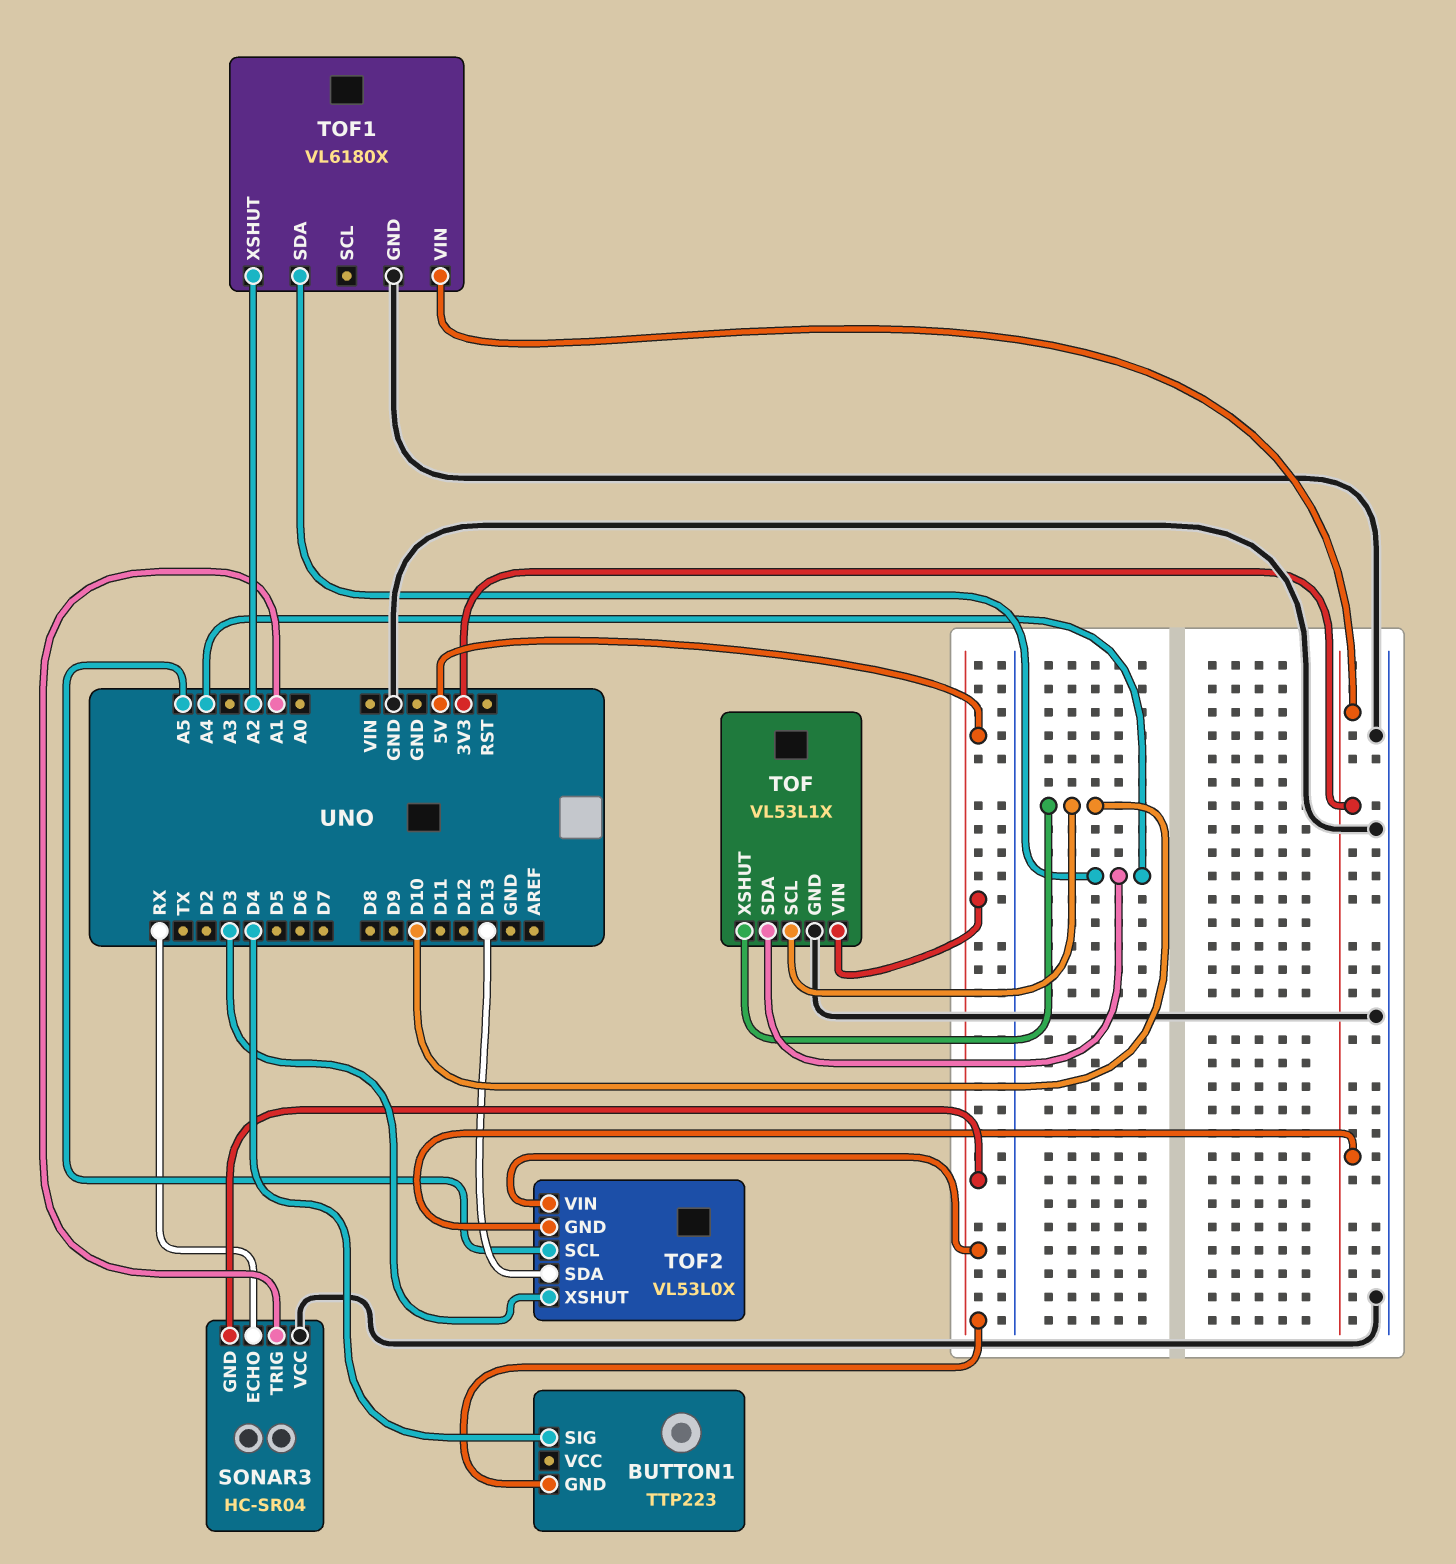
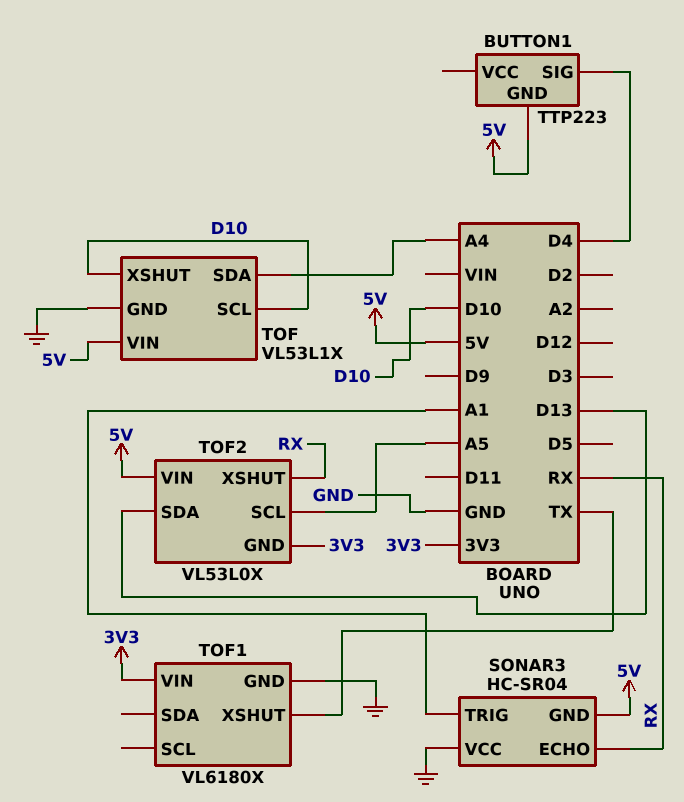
TOF1 pin SDA: A4 -> none
TOF1 pin XSHUT: A2 -> TX
TOF2 pin XSHUT: D3 -> RX

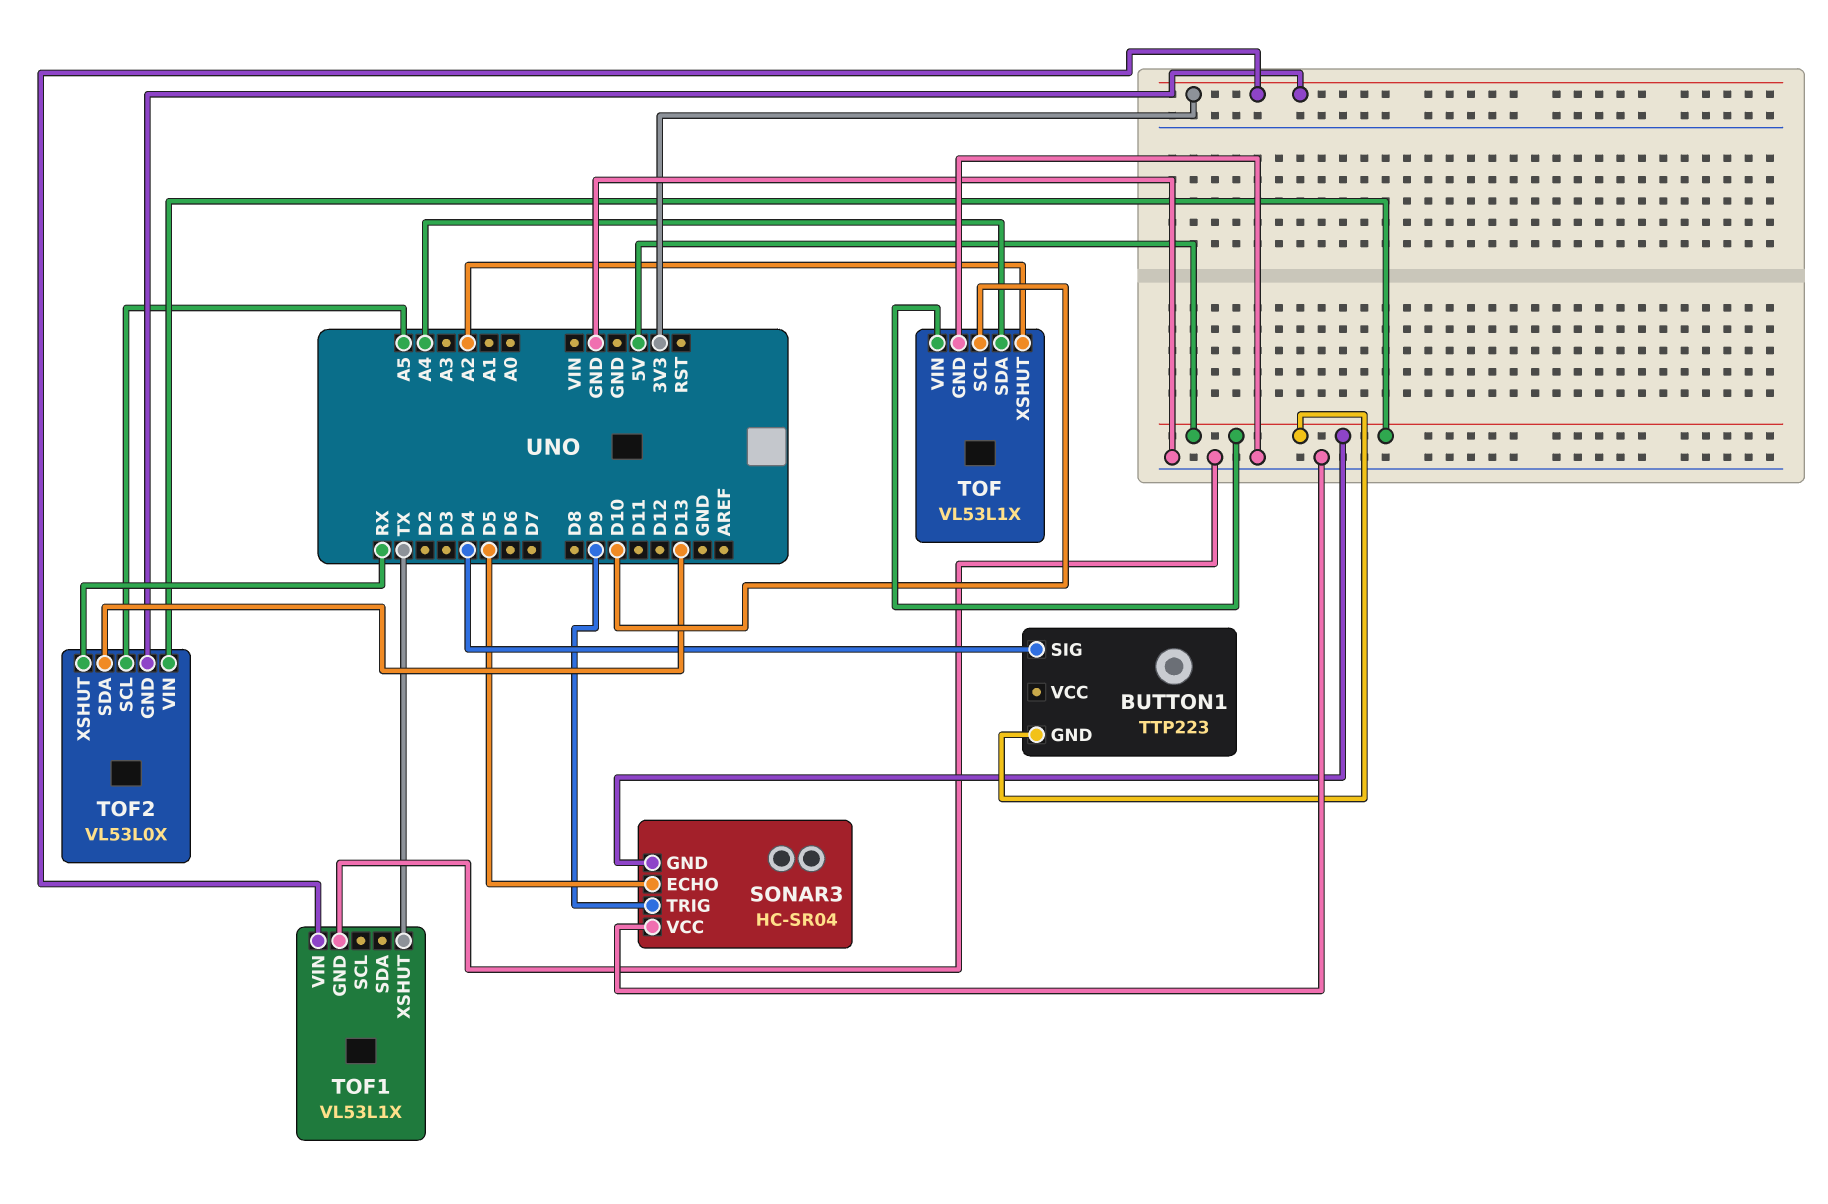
SONAR3 pin ECHO: RX -> D5
SONAR3 pin TRIG: A1 -> D9
TOF pin XSHUT: D10 -> A2
TOF1: VL6180X -> VL53L1X

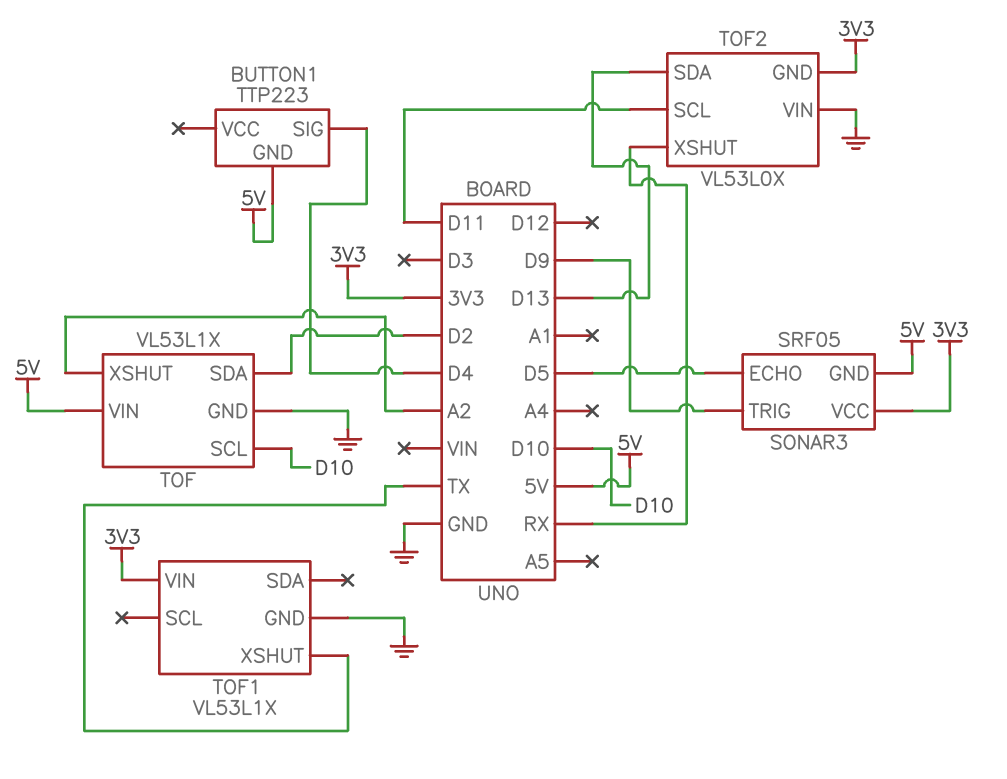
SONAR3: HC-SR04 -> SRF05
SONAR3 pin VCC: GND -> 3V3
TOF pin SDA: A4 -> D2
TOF2 pin SCL: A5 -> D11
TOF2 pin VIN: 5V -> GND

